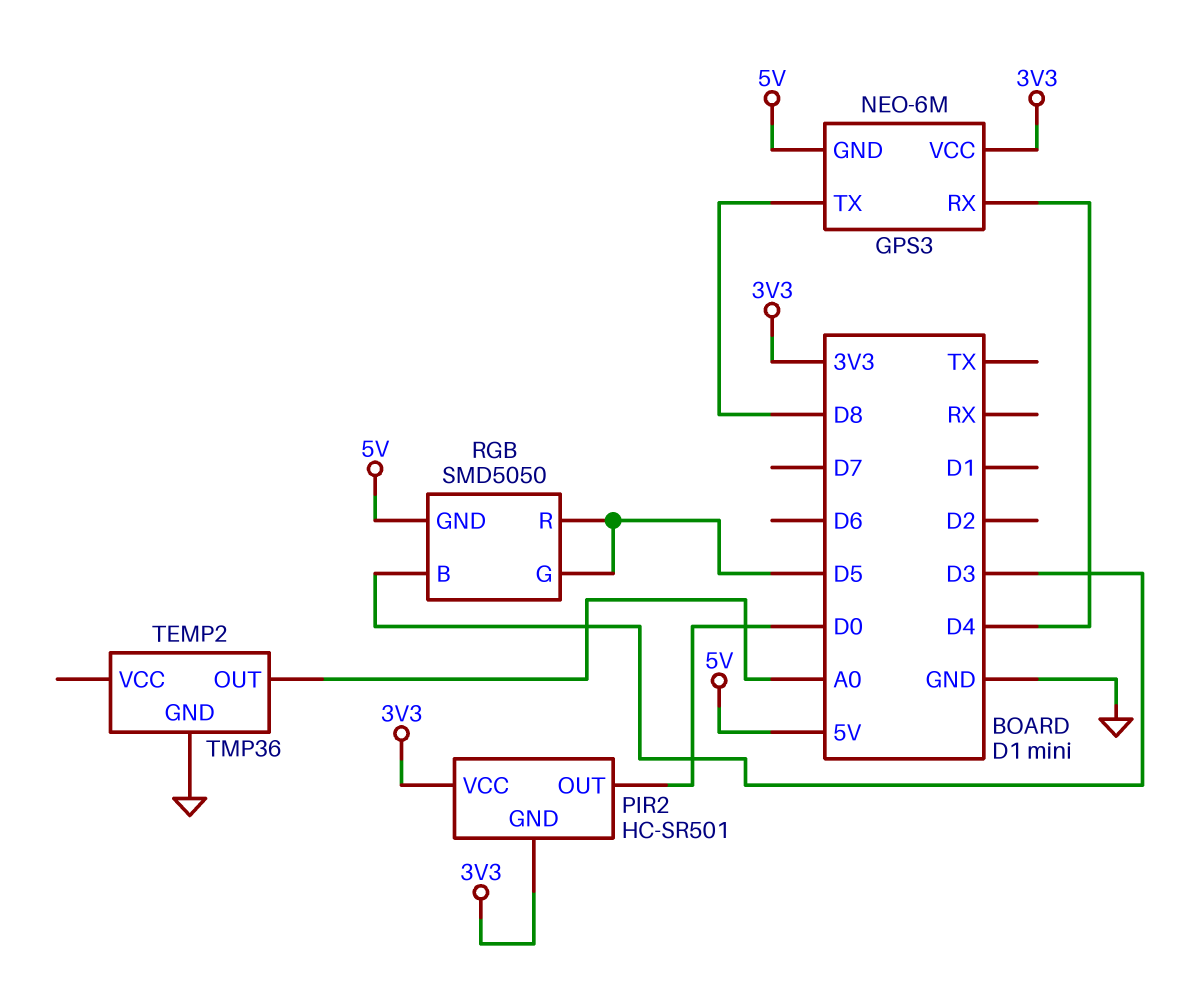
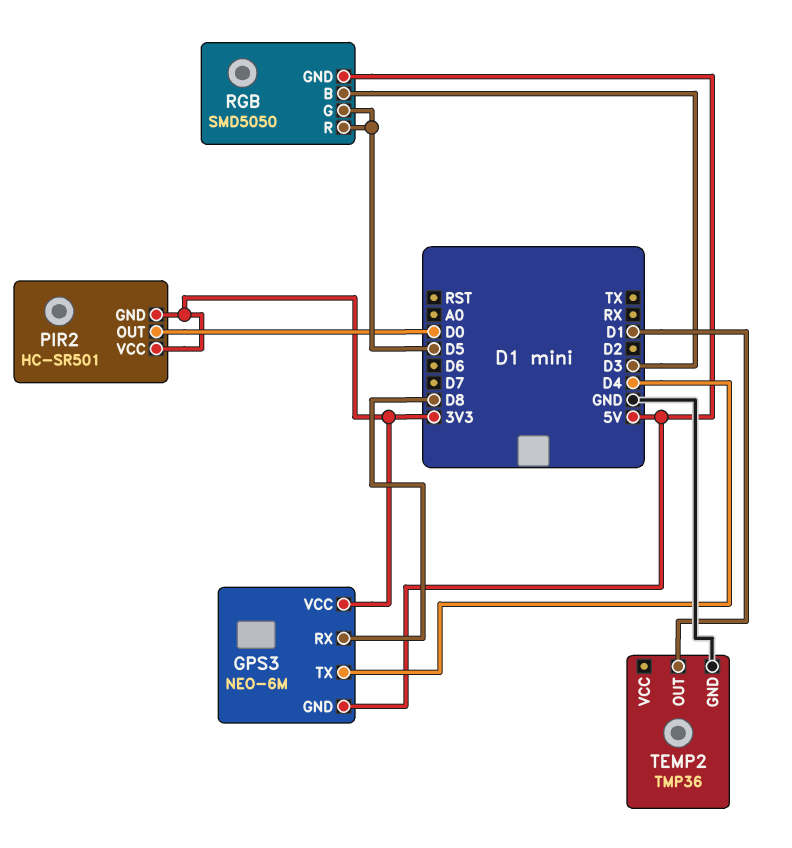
GPS3 pin RX: D4 -> D8
GPS3 pin TX: D8 -> D4
TEMP2 pin OUT: A0 -> D1

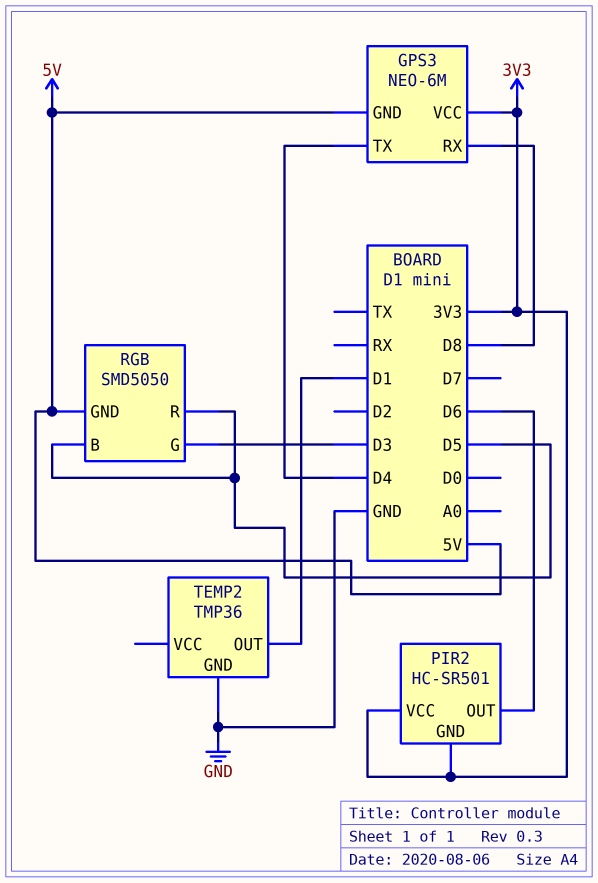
PIR2 pin OUT: D0 -> D6
RGB pin B: D3 -> D5
RGB pin G: D5 -> D3

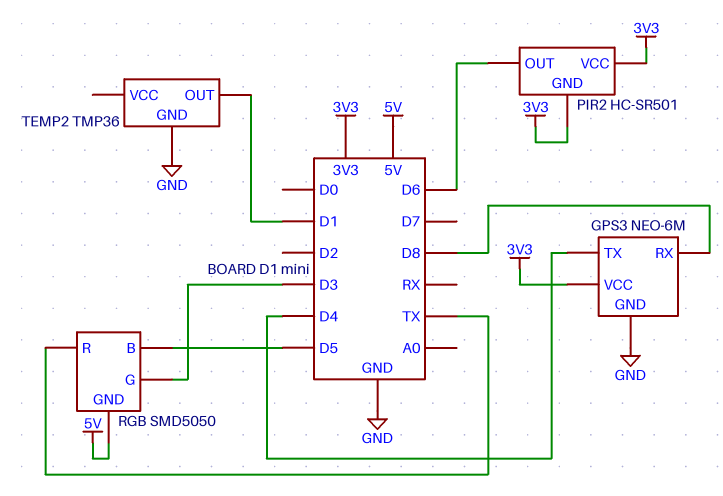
GPS3 pin GND: 5V -> GND
RGB pin R: D5 -> TX

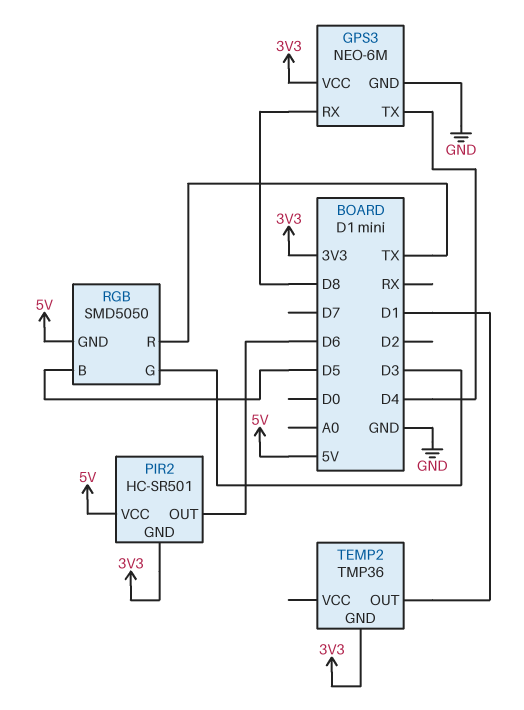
PIR2 pin VCC: 3V3 -> 5V
TEMP2 pin GND: GND -> 3V3

